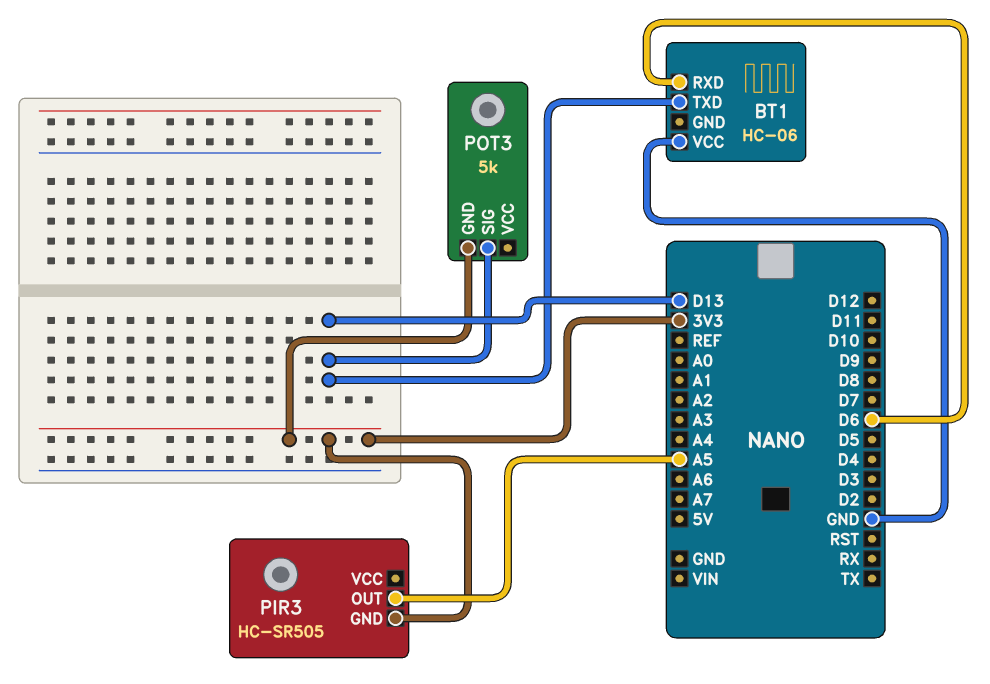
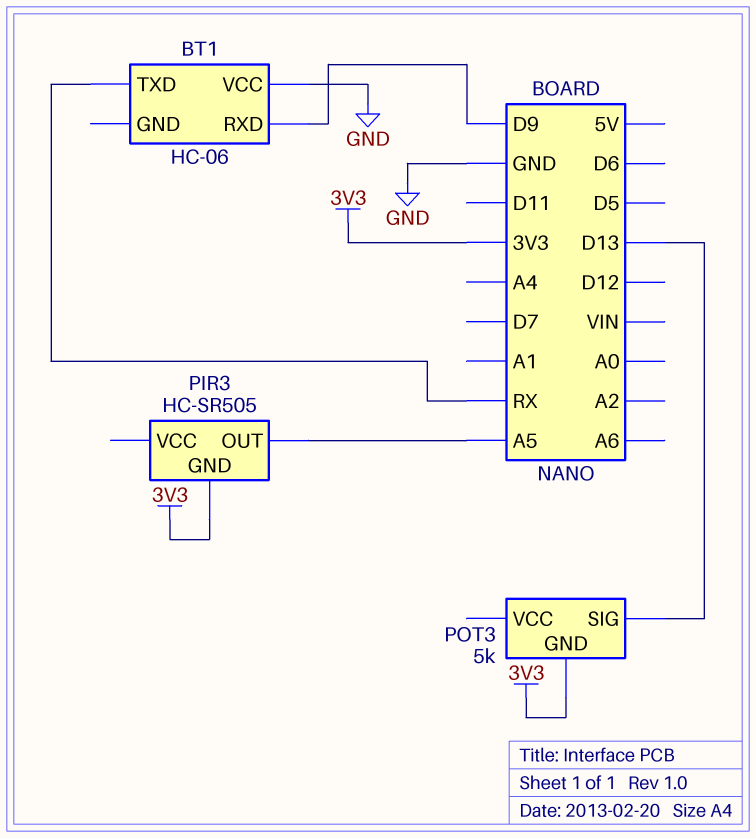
BT1 pin RXD: D6 -> D9
BT1 pin TXD: D13 -> RX

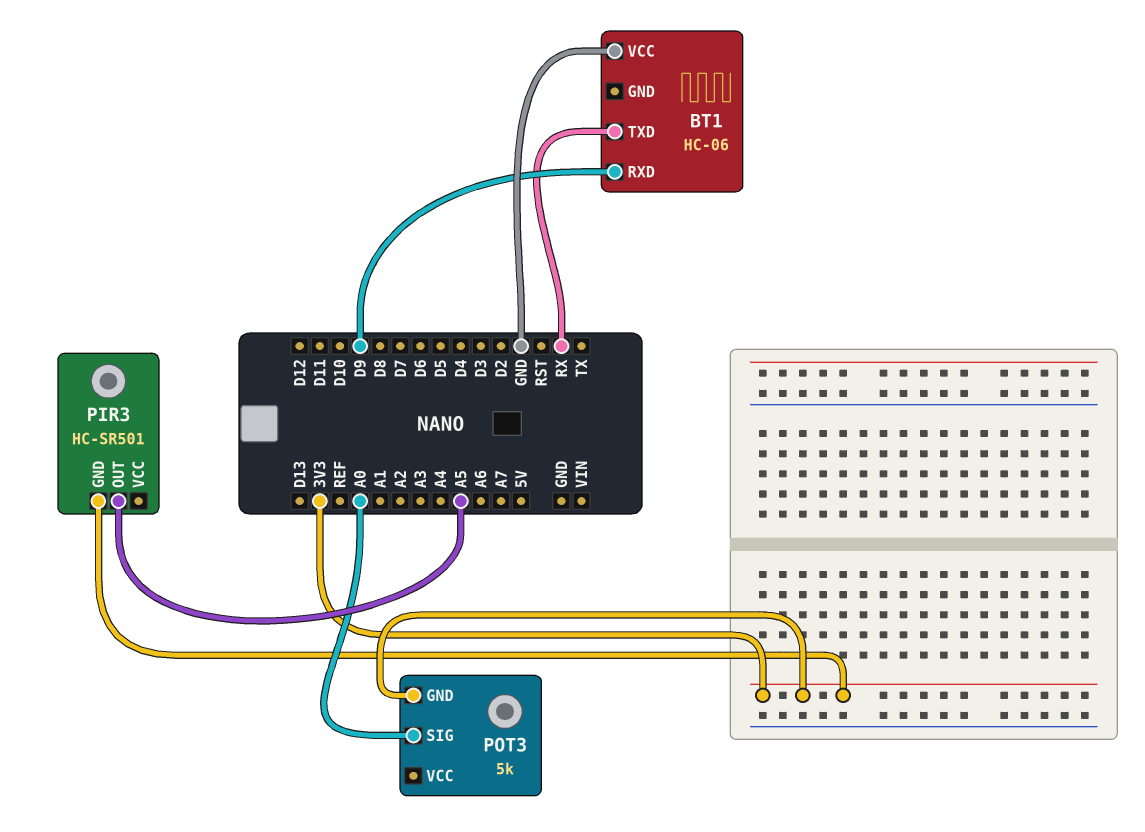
PIR3: HC-SR505 -> HC-SR501
POT3 pin SIG: D13 -> A0

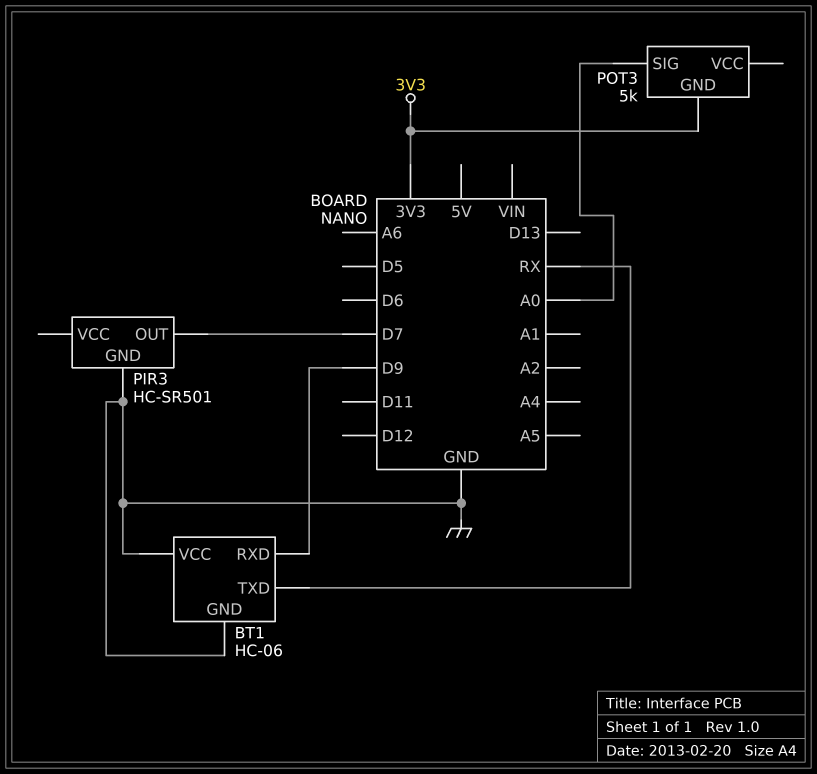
BT1 pin GND: none -> GND
PIR3 pin GND: 3V3 -> GND
PIR3 pin OUT: A5 -> D7

